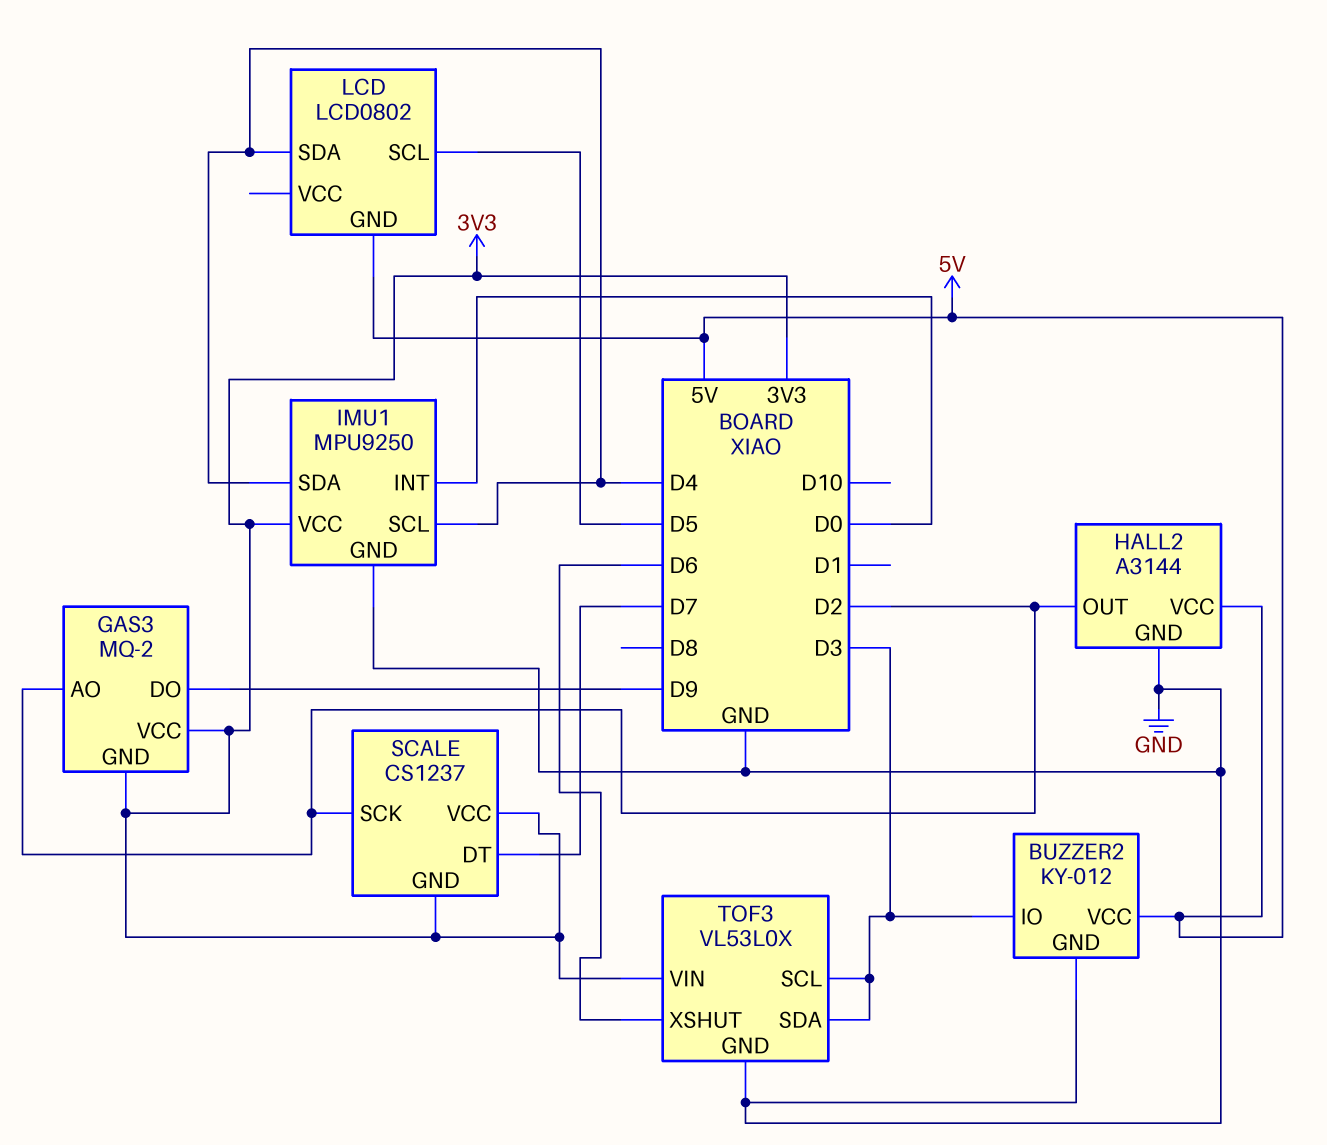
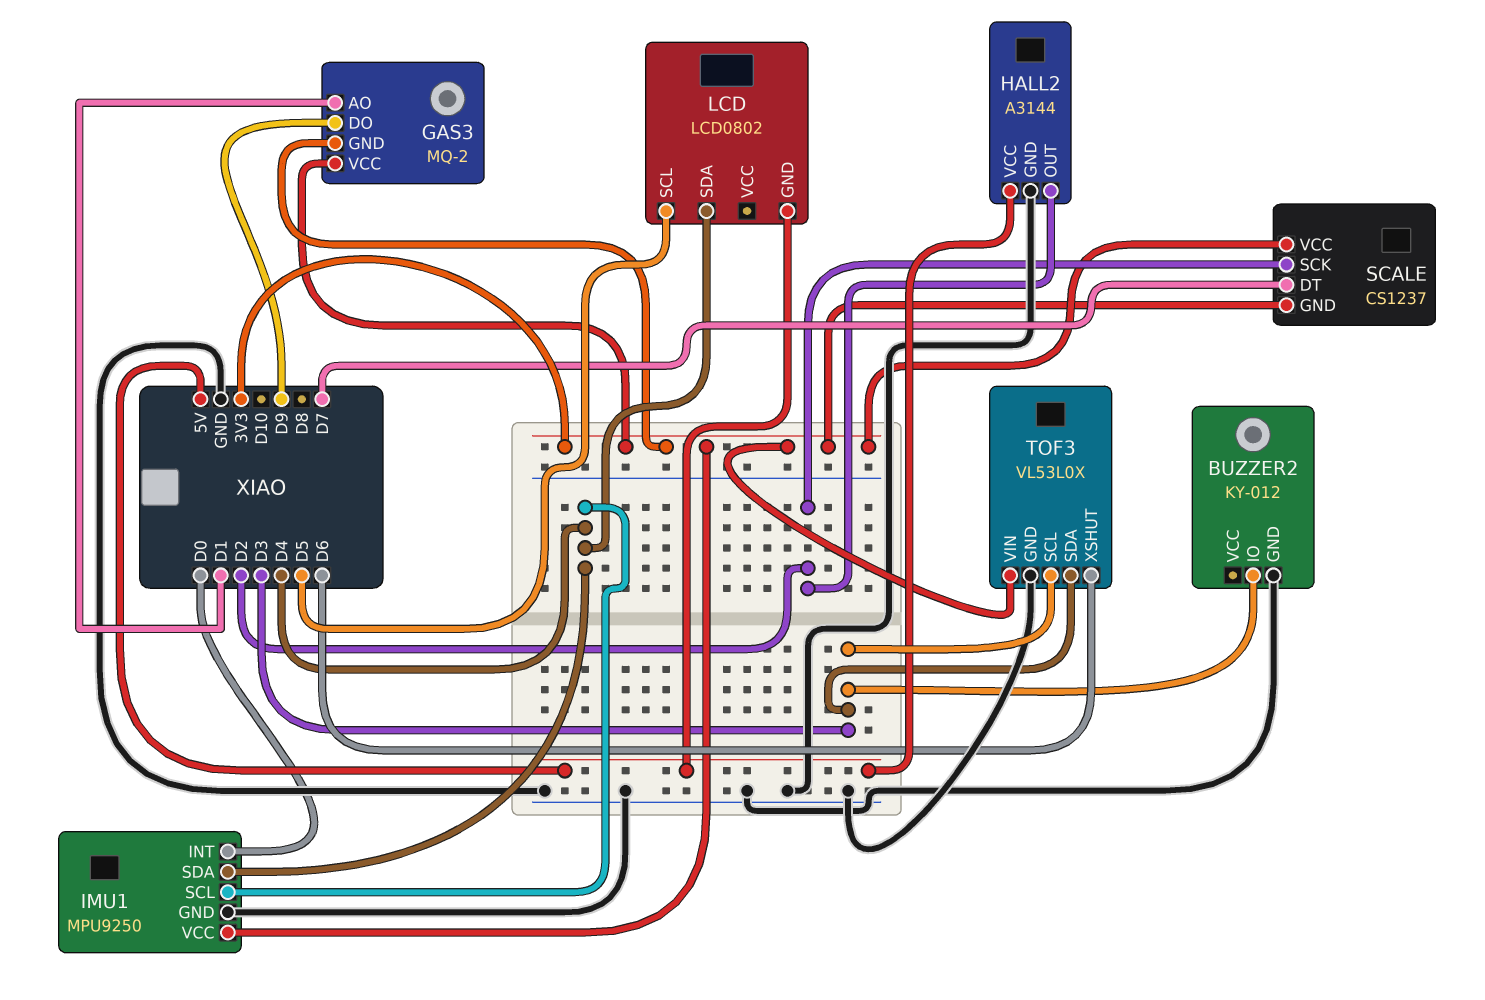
BUZZER2 pin VCC: 5V -> none
GAS3 pin AO: D2 -> D1

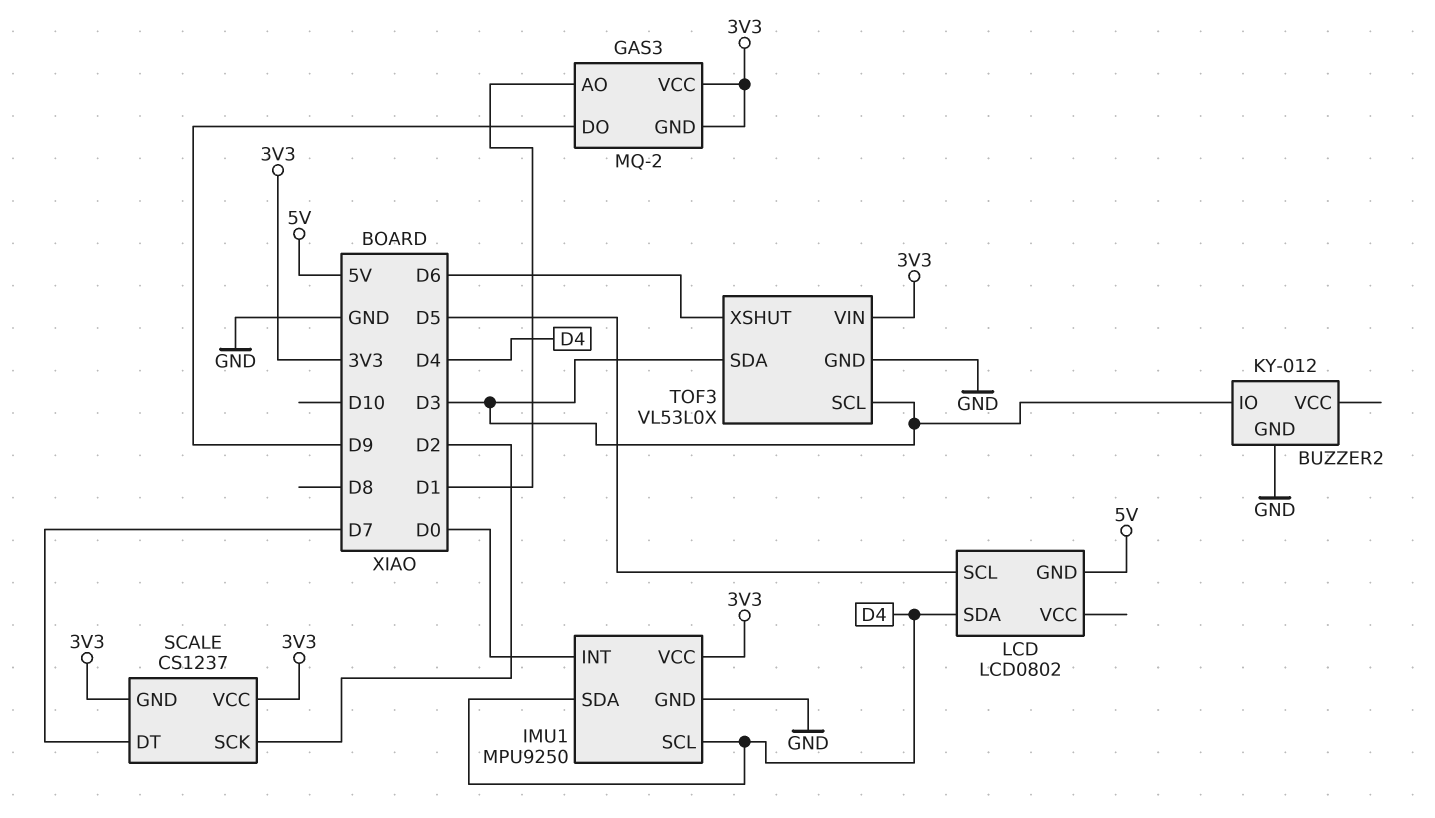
HALL2: A3144 -> none
HALL2 pin GND: GND -> none
HALL2 pin OUT: D2 -> none
HALL2 pin VCC: 5V -> none

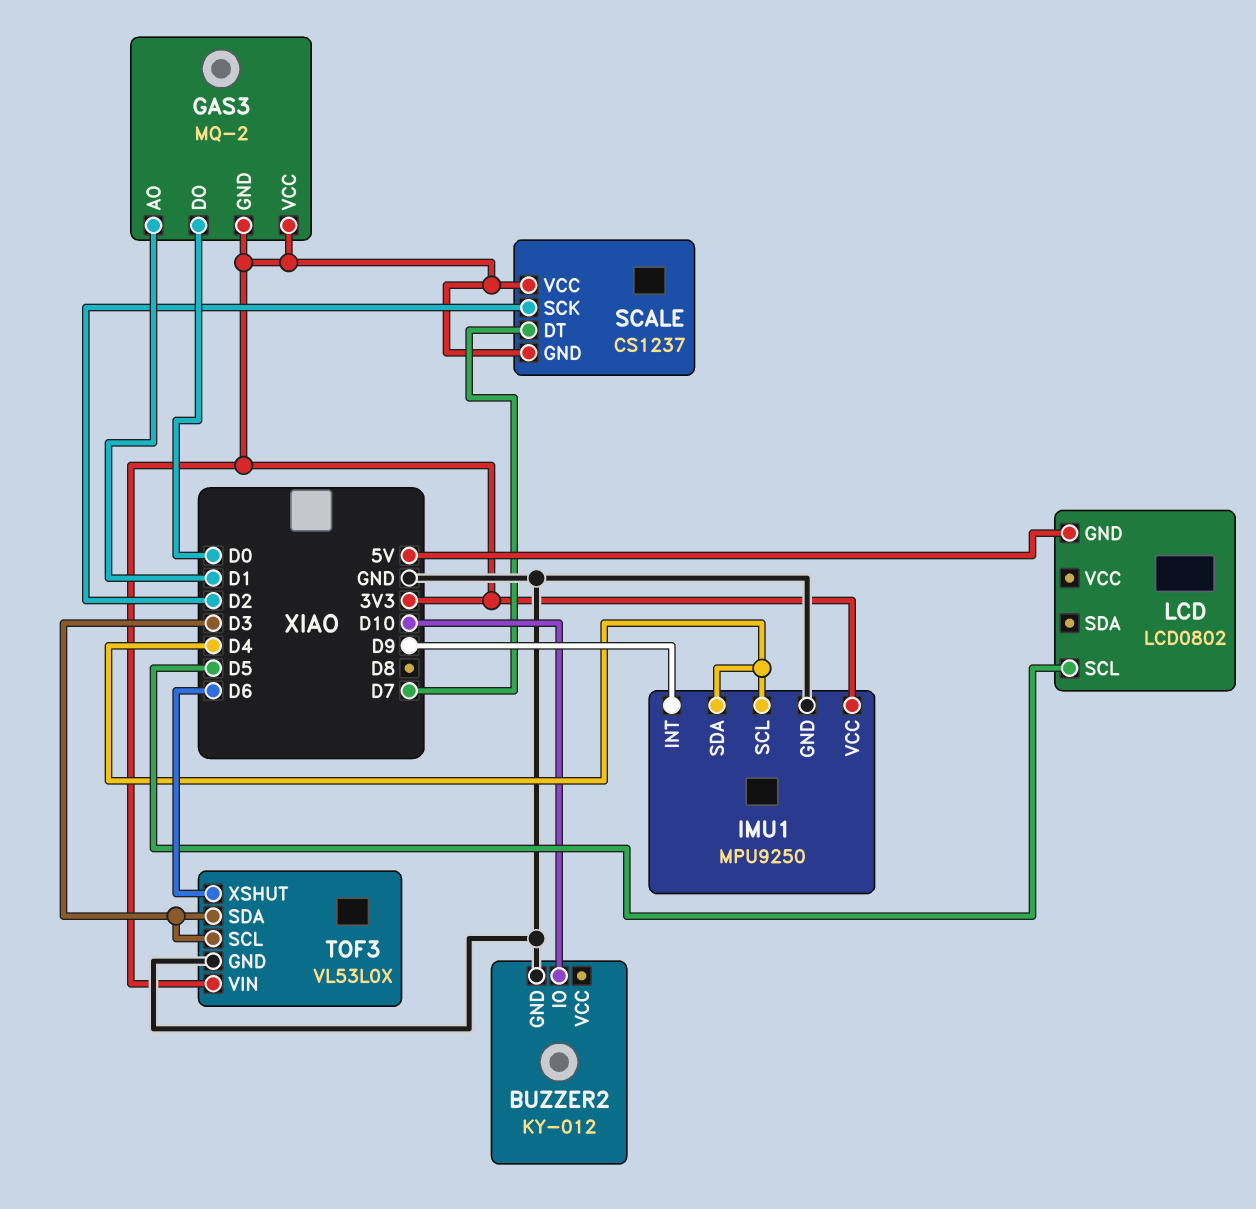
BUZZER2 pin IO: D3 -> D10
GAS3 pin DO: D9 -> D0
IMU1 pin INT: D0 -> D9
LCD pin SDA: D4 -> none

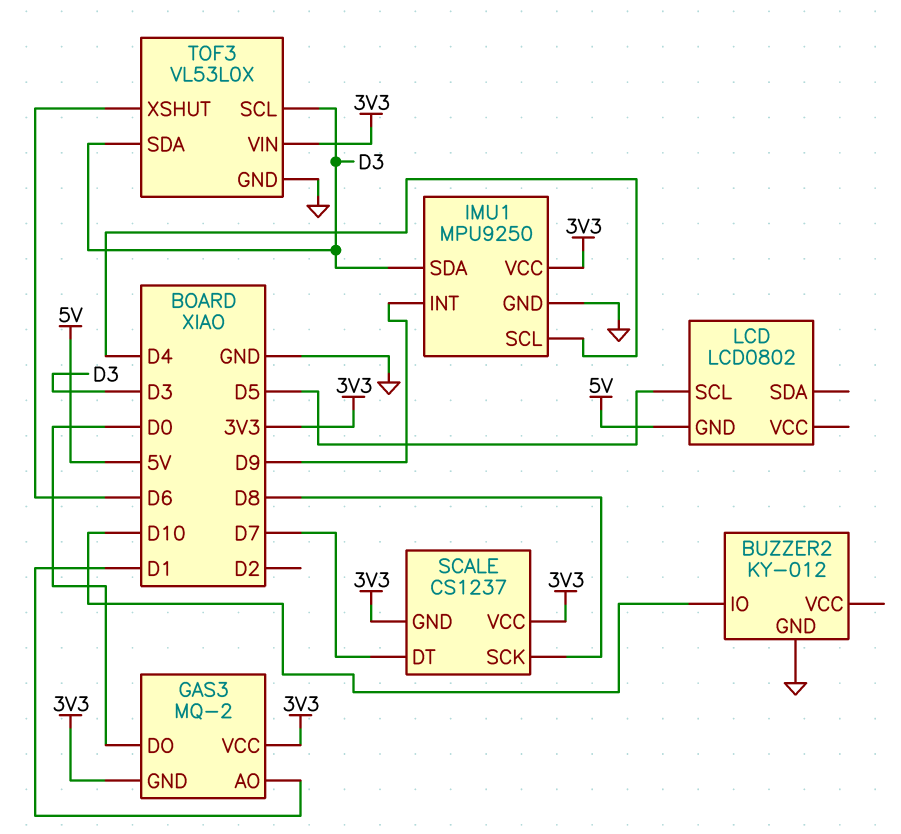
IMU1 pin SDA: D4 -> D3
SCALE pin SCK: D2 -> D8

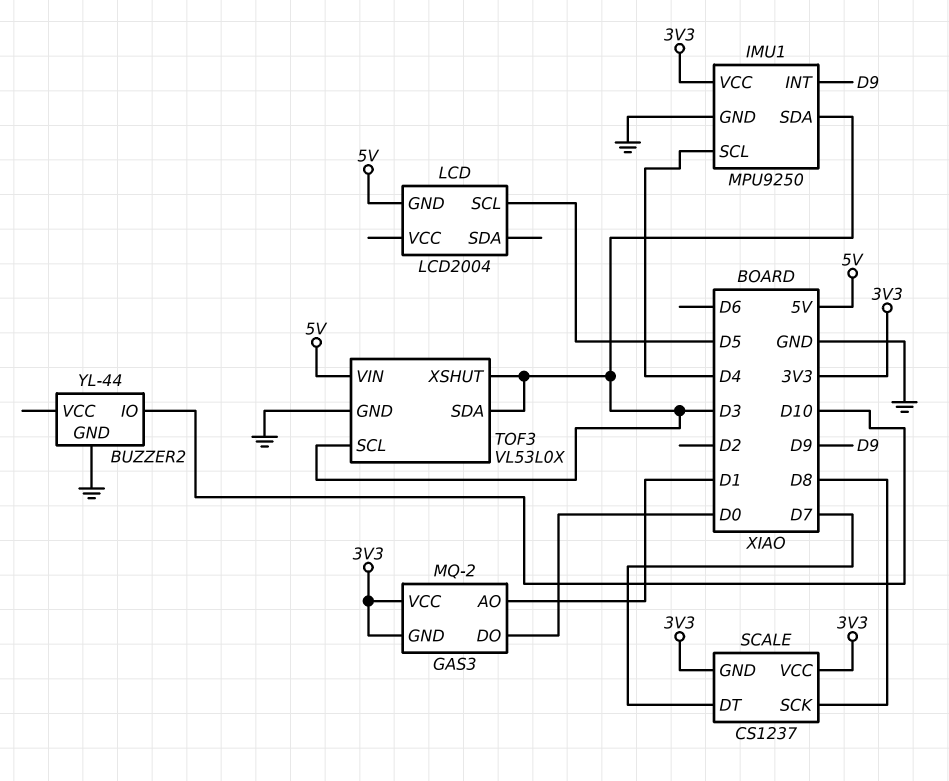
BUZZER2: KY-012 -> YL-44
LCD: LCD0802 -> LCD2004
TOF3 pin VIN: 3V3 -> 5V
TOF3 pin XSHUT: D6 -> D3

